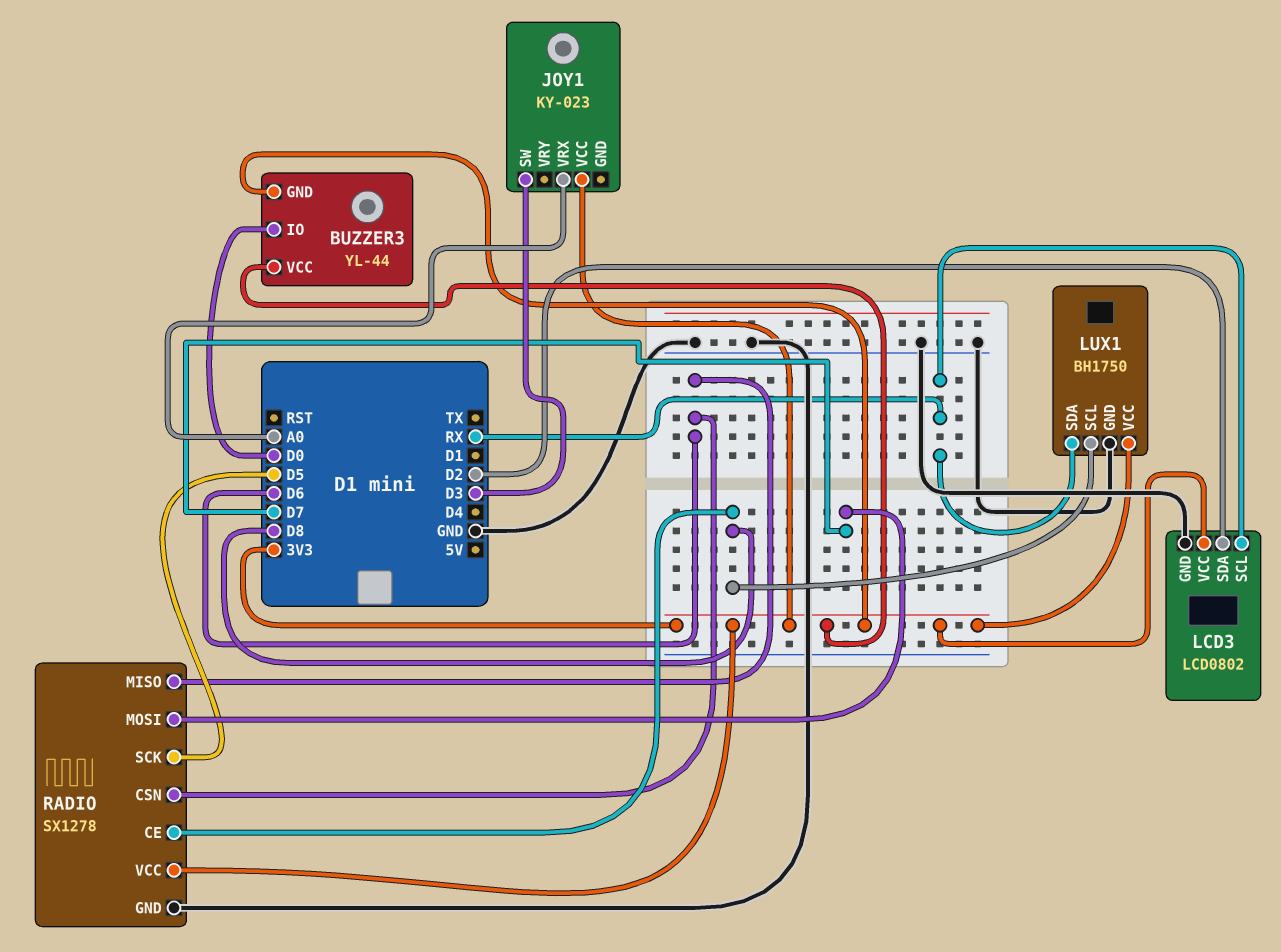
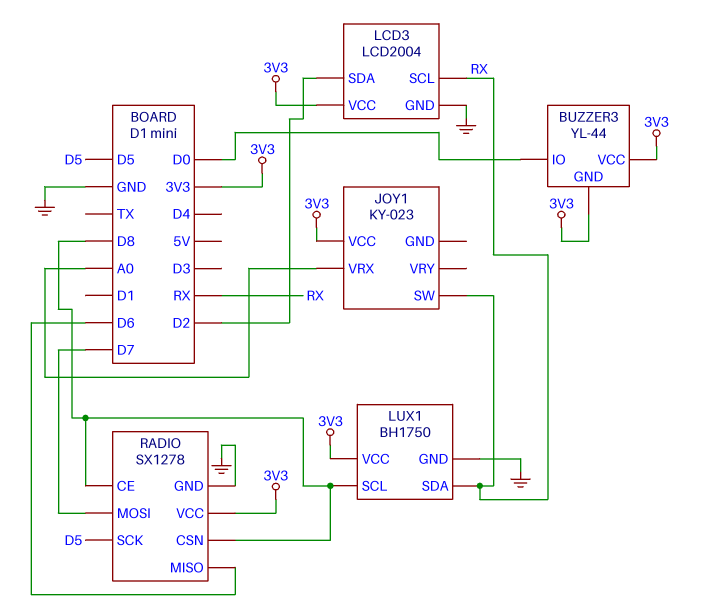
JOY1 pin SW: D3 -> RX
LCD3: LCD0802 -> LCD2004
RADIO pin CSN: D6 -> D8

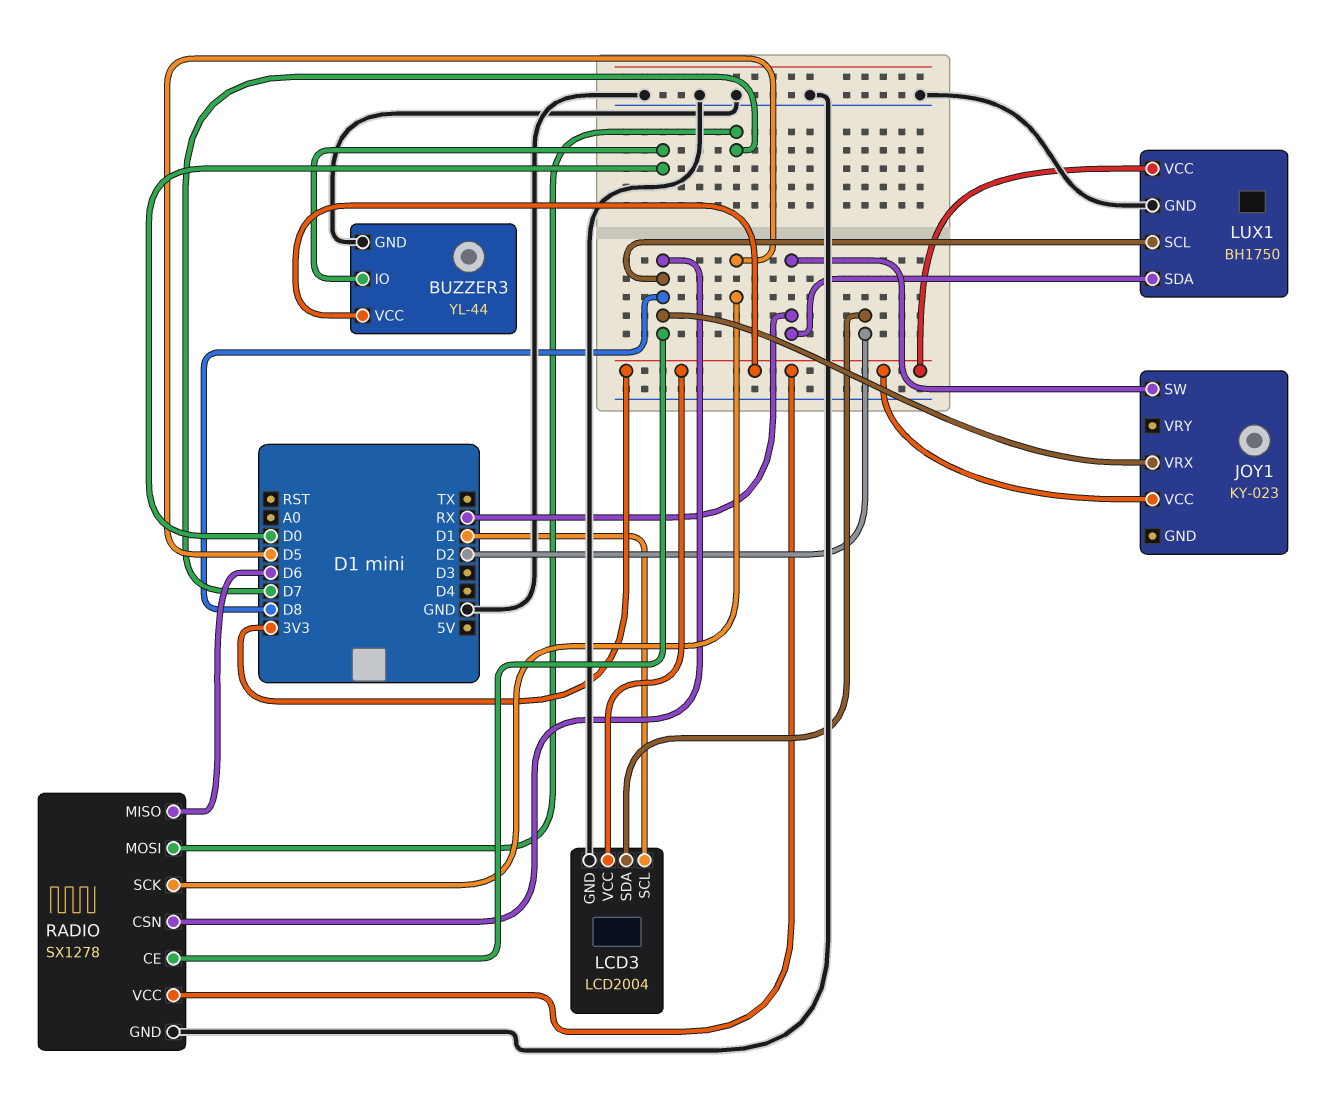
BUZZER3 pin GND: 3V3 -> GND
JOY1 pin VRX: A0 -> D8
LCD3 pin SCL: RX -> D1

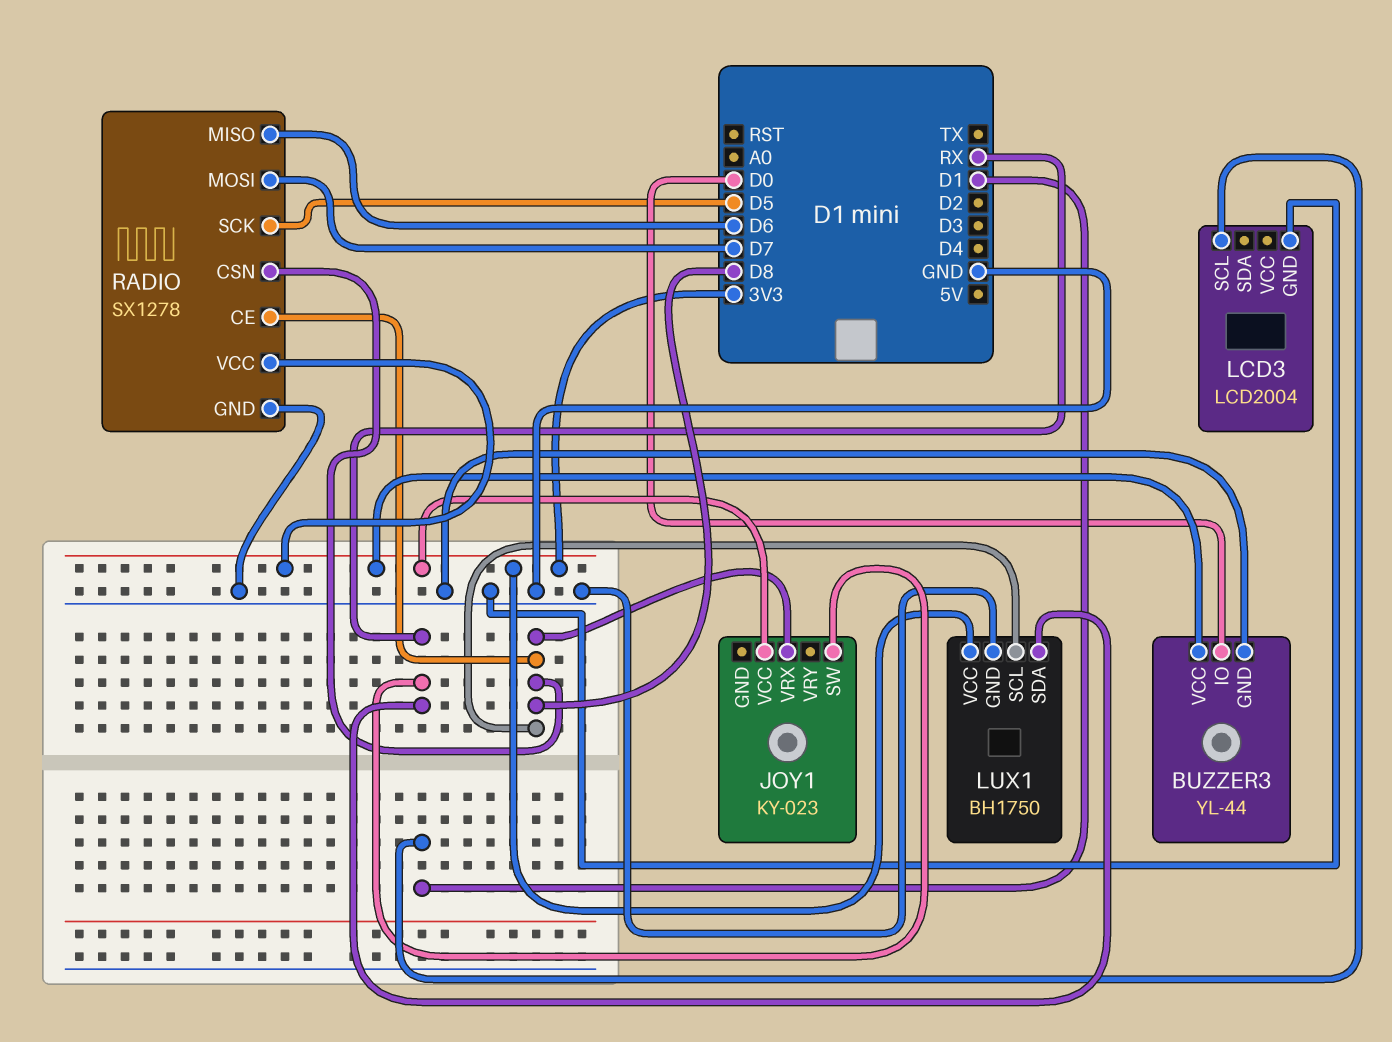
LCD3 pin SDA: D2 -> none
LCD3 pin VCC: 3V3 -> none

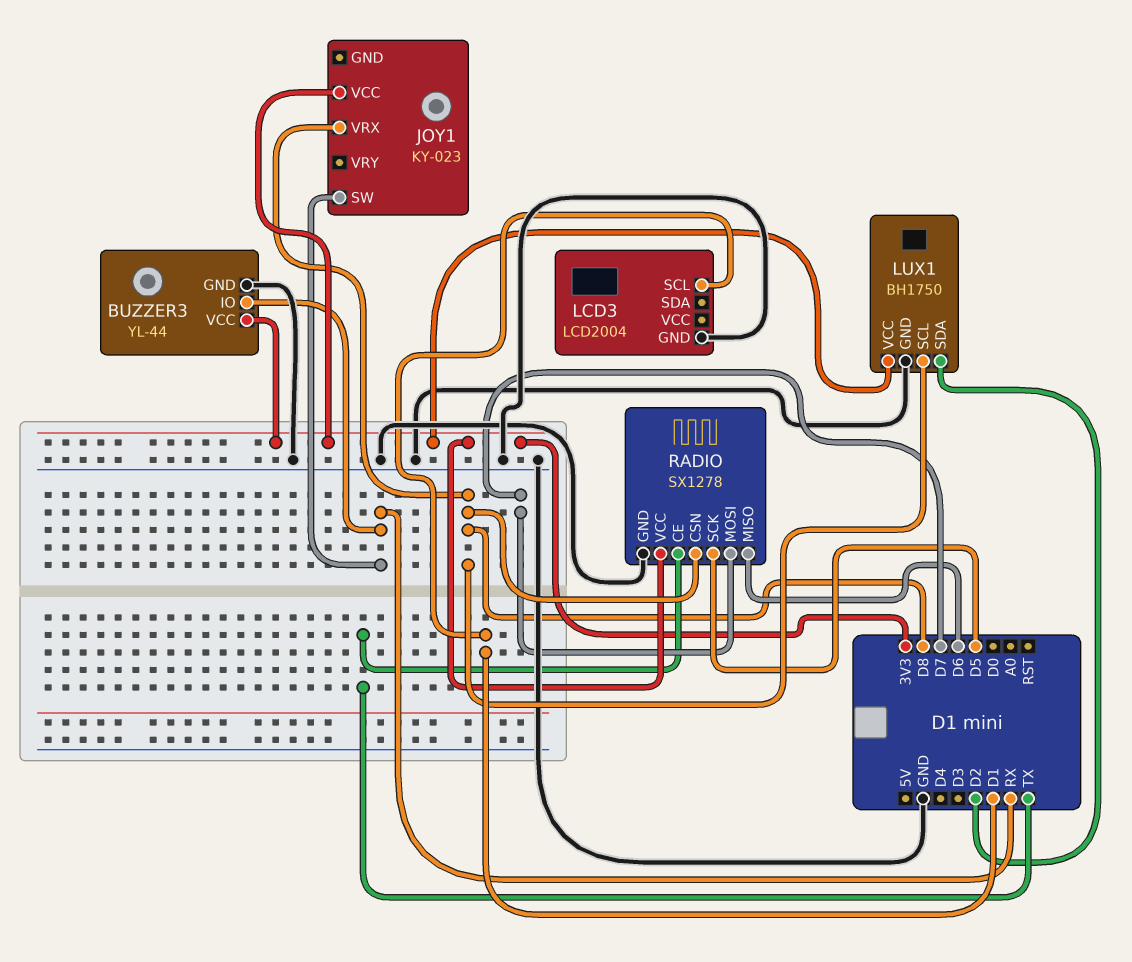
BUZZER3 pin IO: D0 -> RX
LUX1 pin SDA: RX -> D2
RADIO pin CE: D8 -> TX

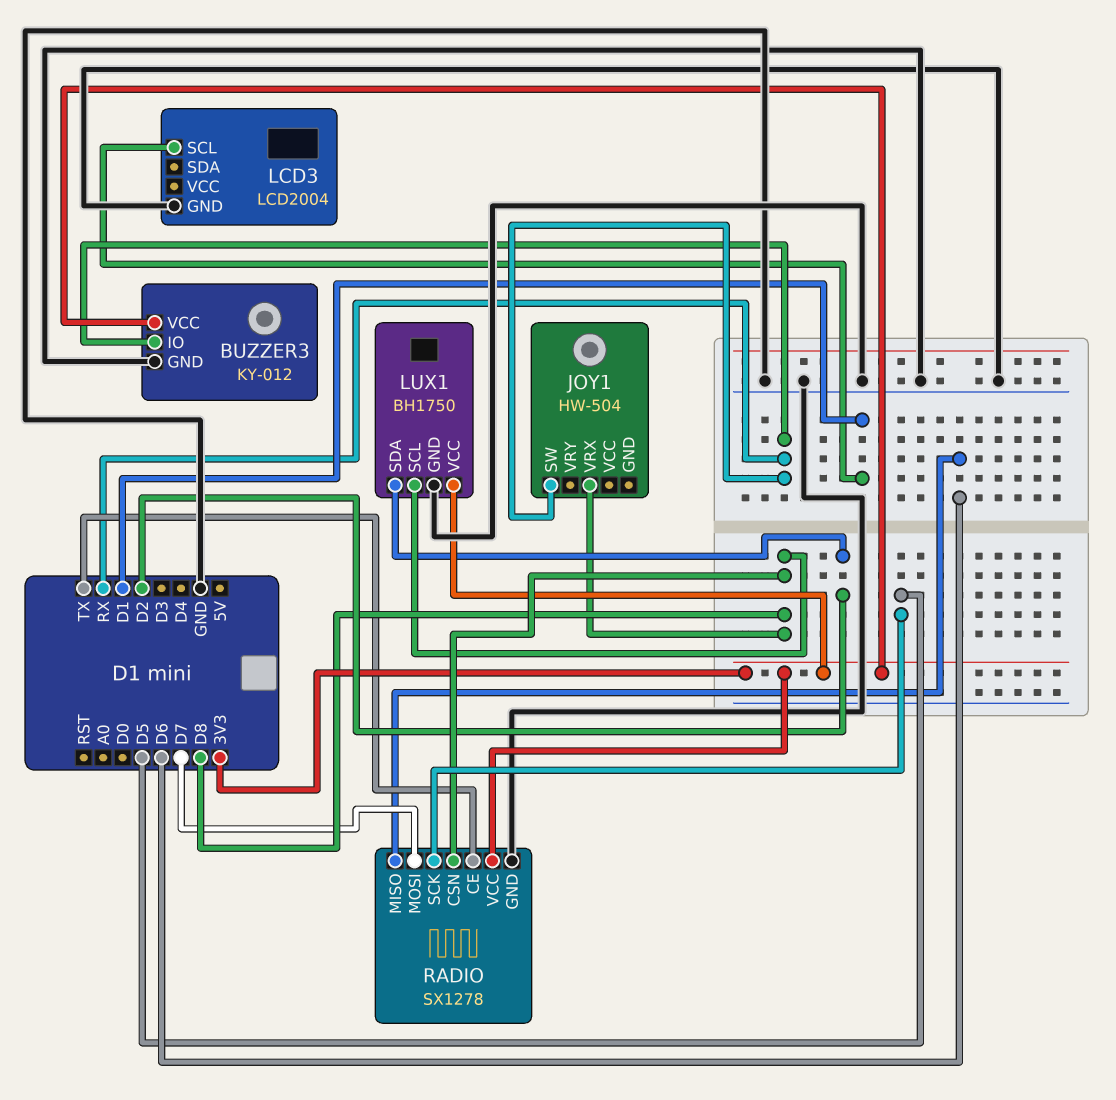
BUZZER3: YL-44 -> KY-012
JOY1: KY-023 -> HW-504
JOY1 pin VCC: 3V3 -> none

